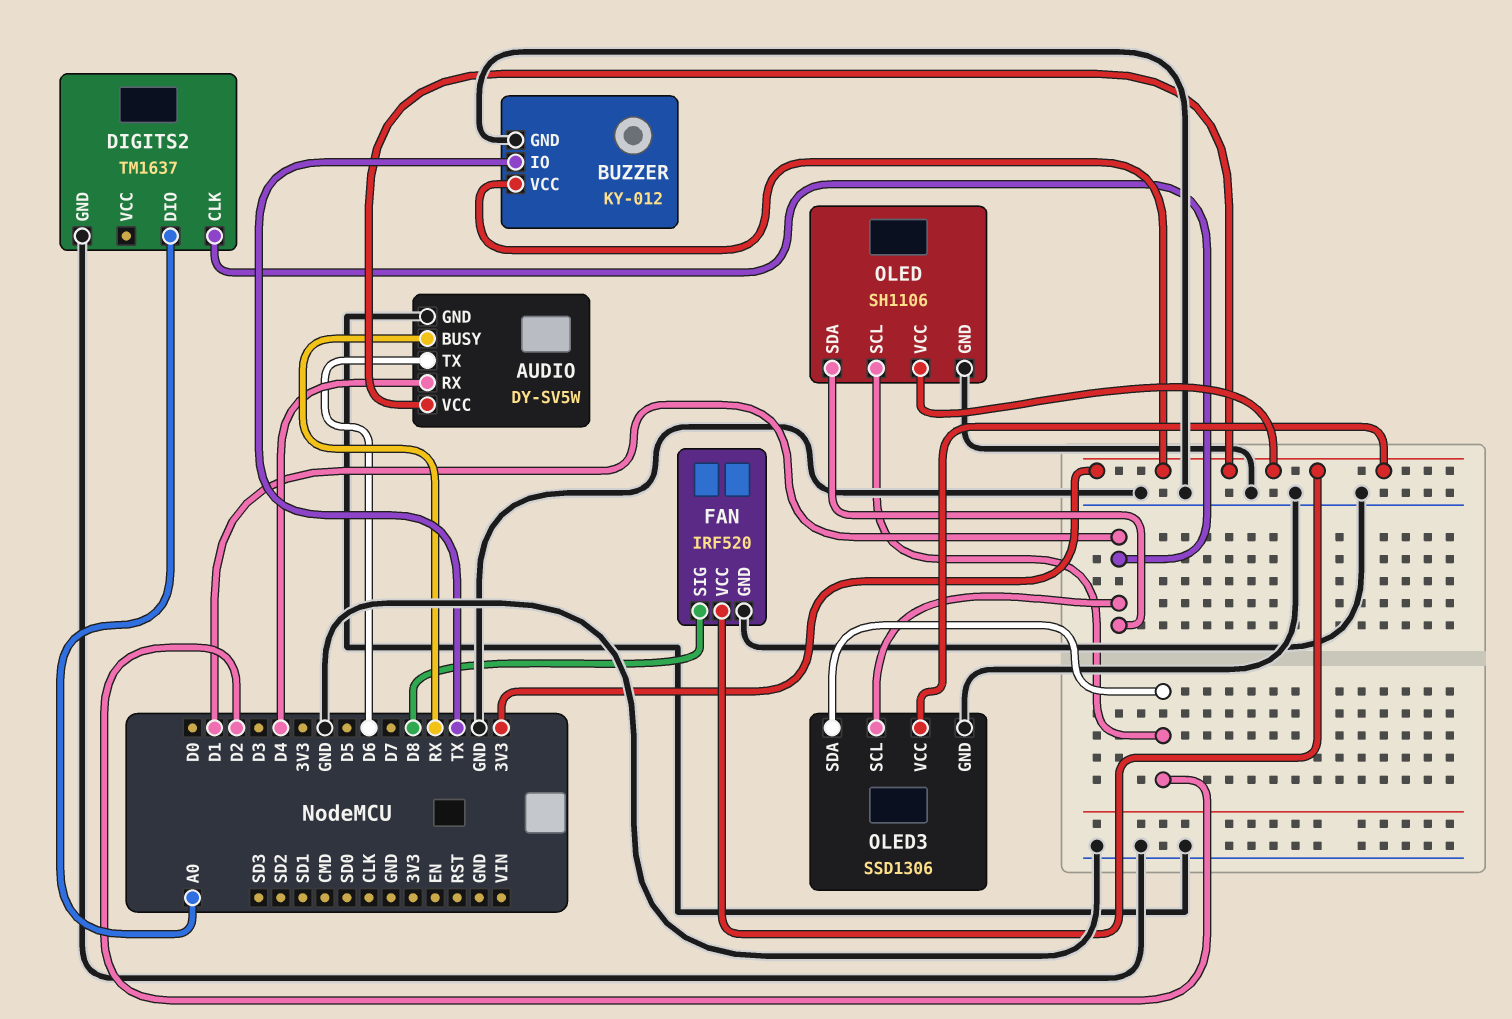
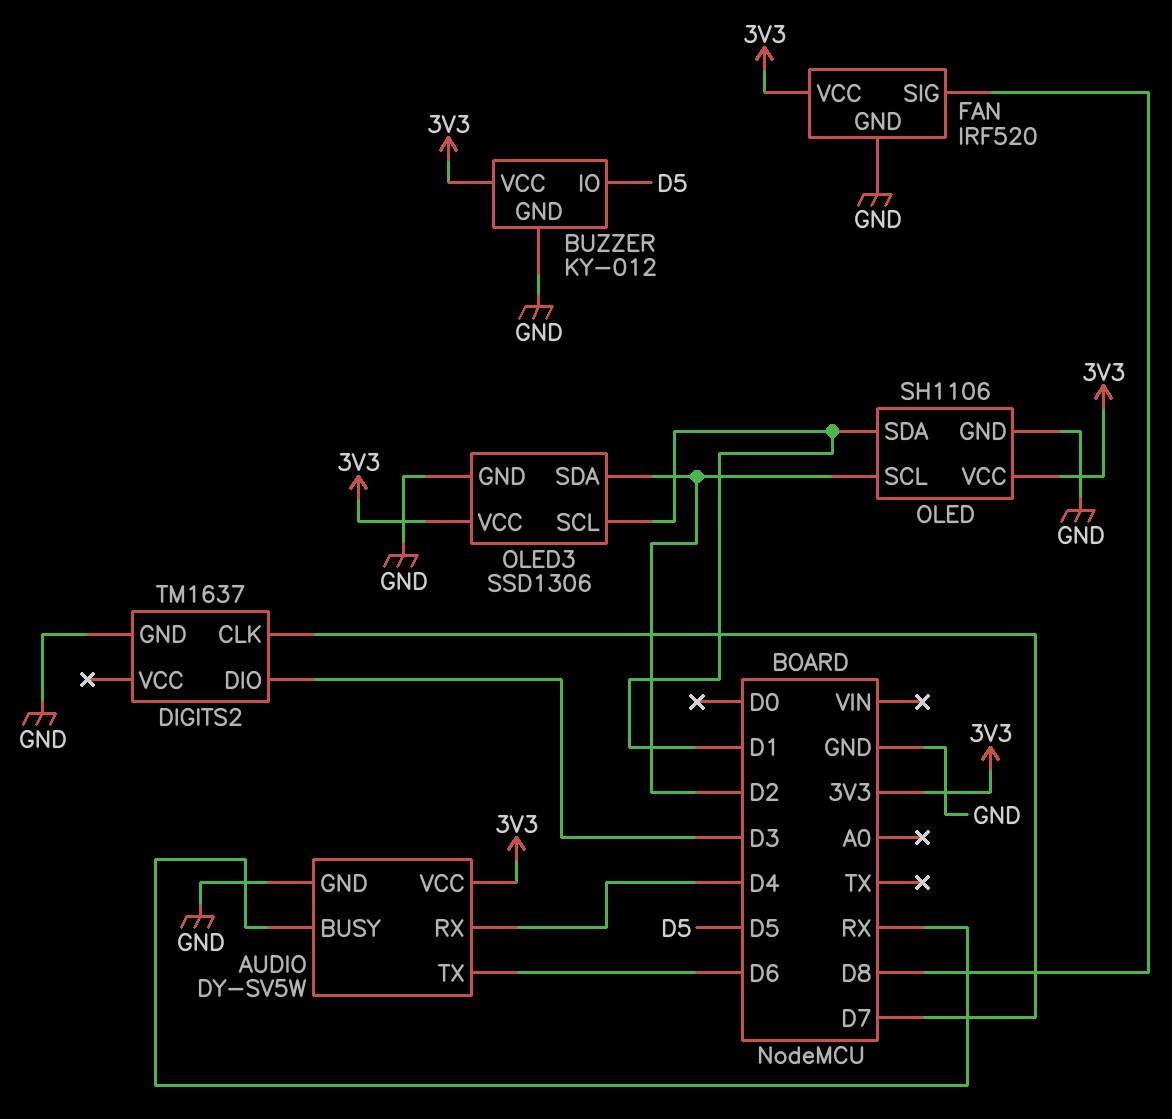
BUZZER pin IO: TX -> D5
DIGITS2 pin CLK: D1 -> D7
DIGITS2 pin DIO: A0 -> D3

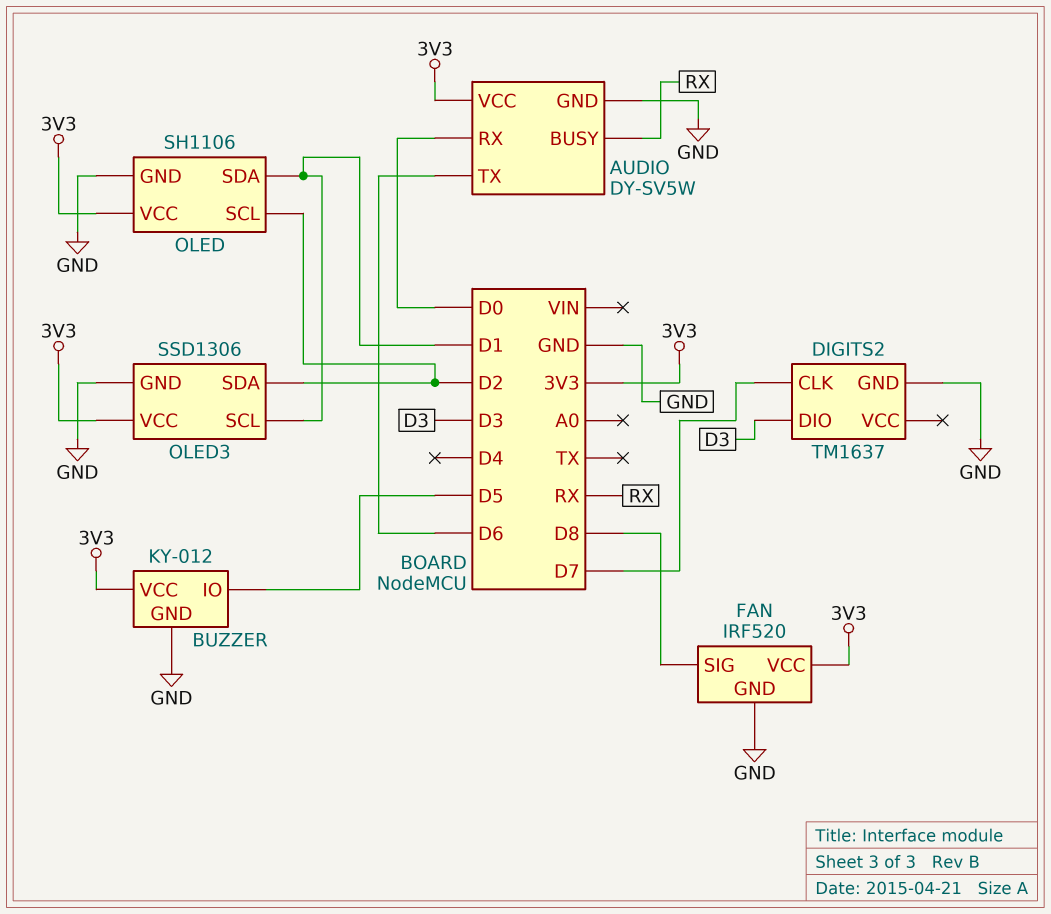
AUDIO pin RX: D4 -> D0

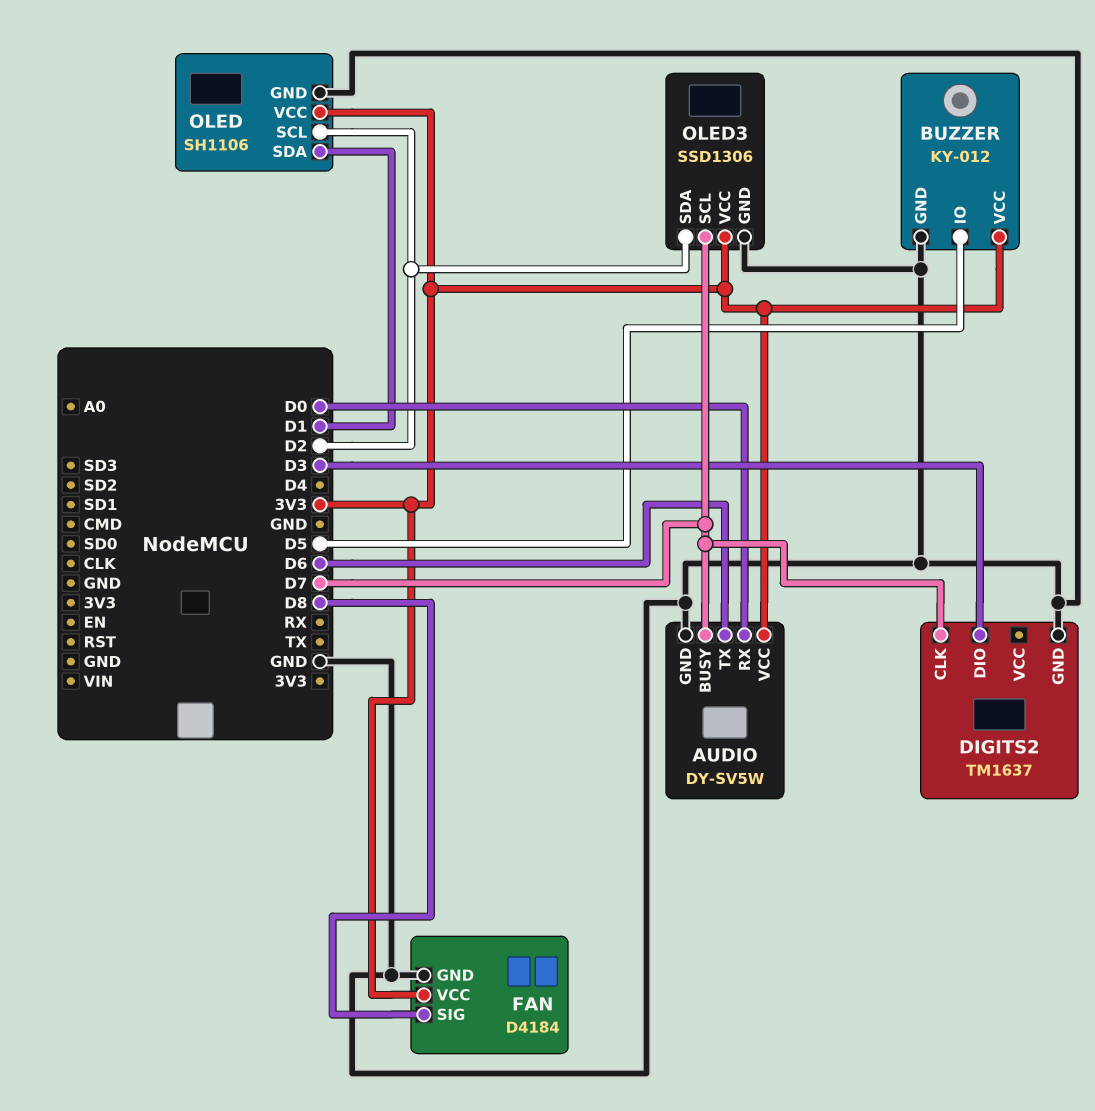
AUDIO pin BUSY: RX -> D7
FAN: IRF520 -> D4184
OLED3 pin SCL: D1 -> D7

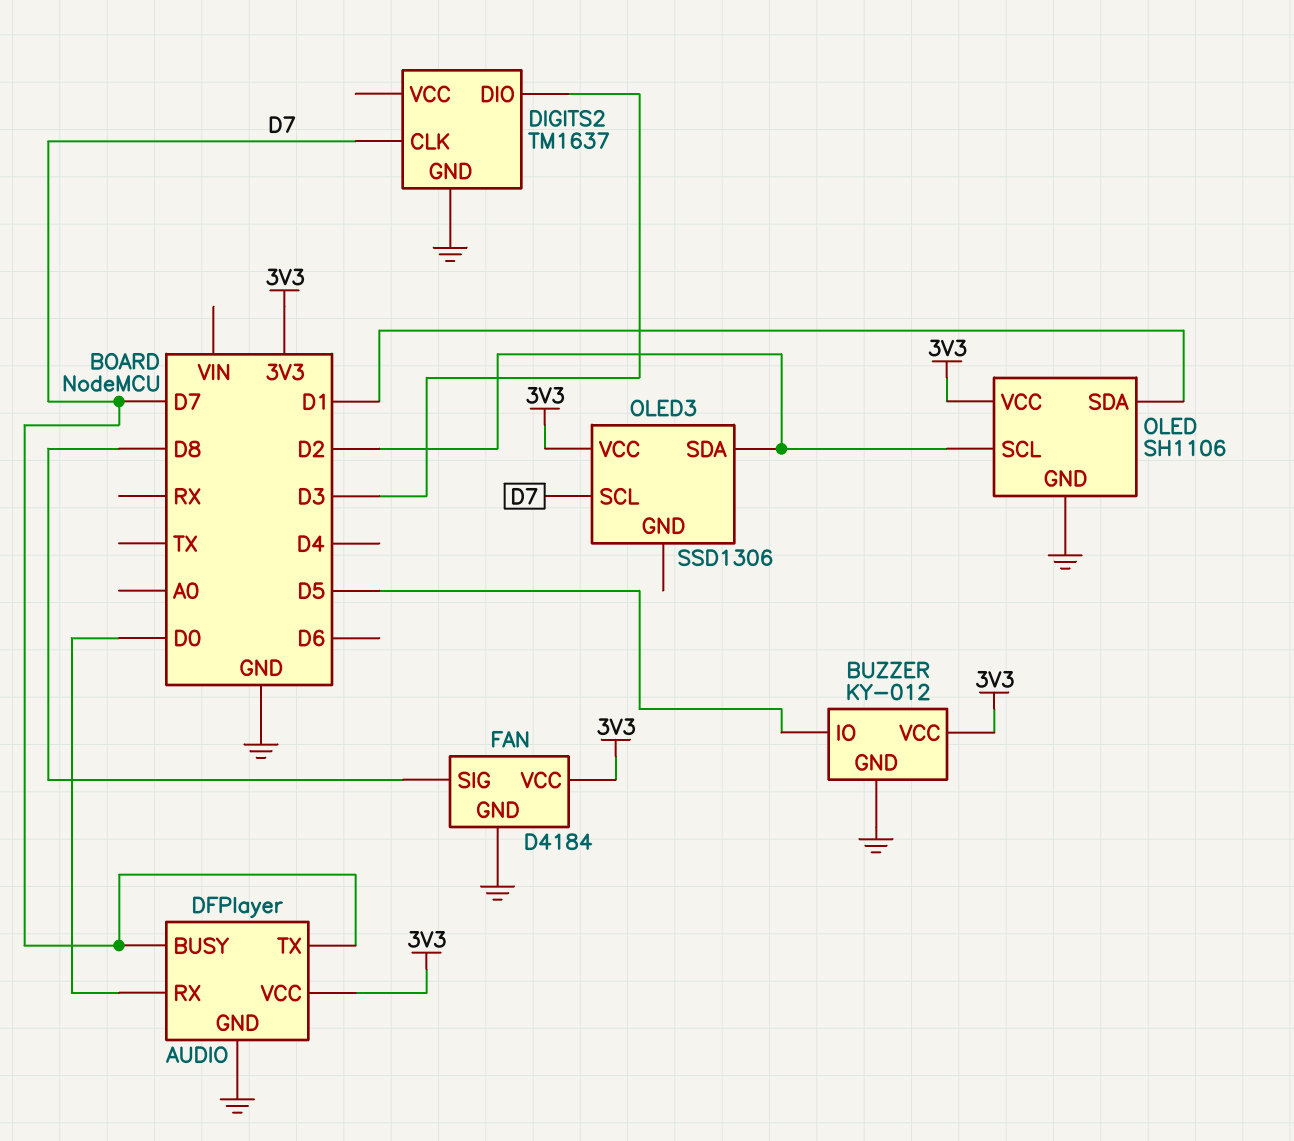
AUDIO: DY-SV5W -> DFPlayer
AUDIO pin TX: D6 -> D7
OLED3 pin GND: GND -> none

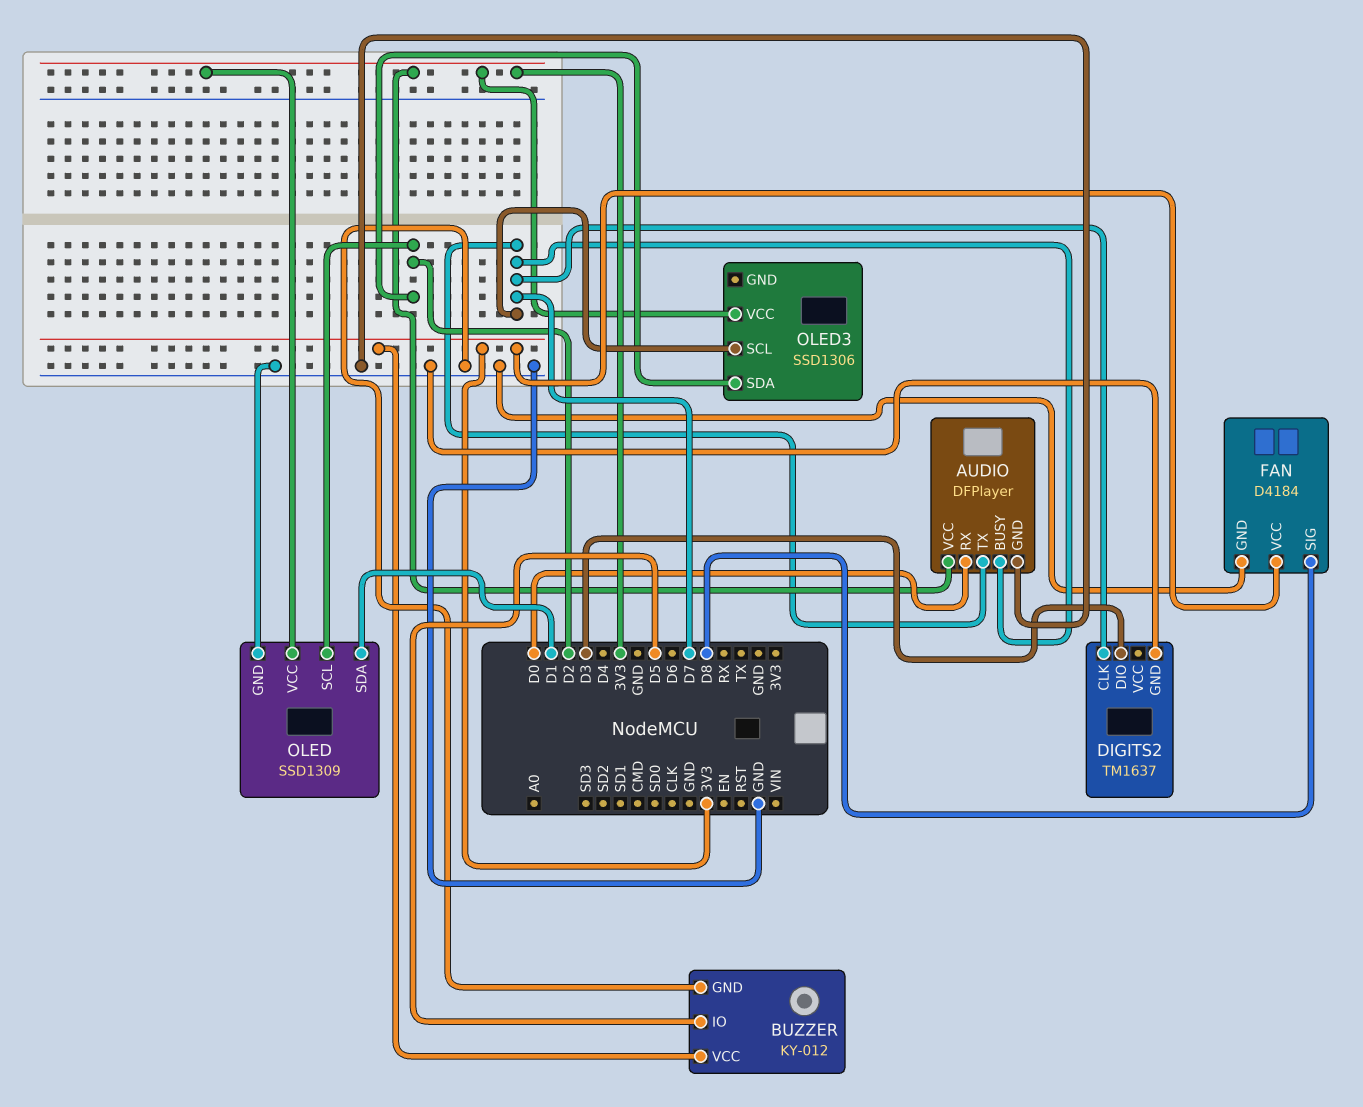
OLED: SH1106 -> SSD1309

